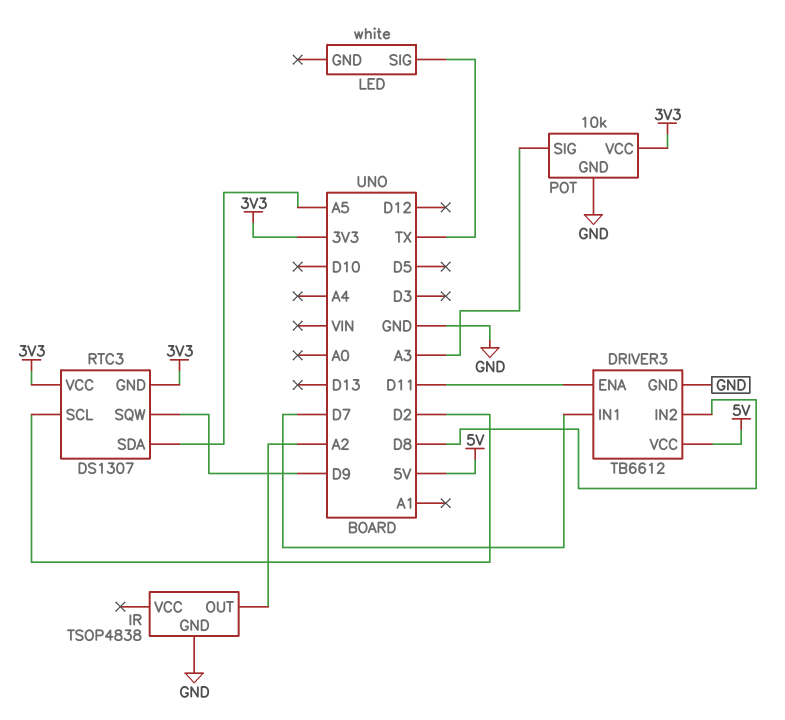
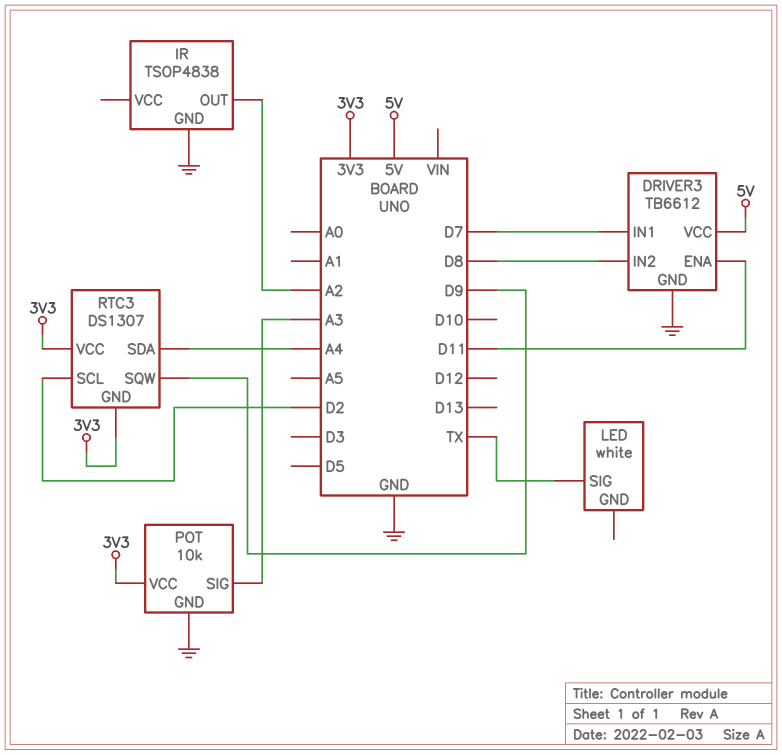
RTC3 pin SDA: A5 -> A4

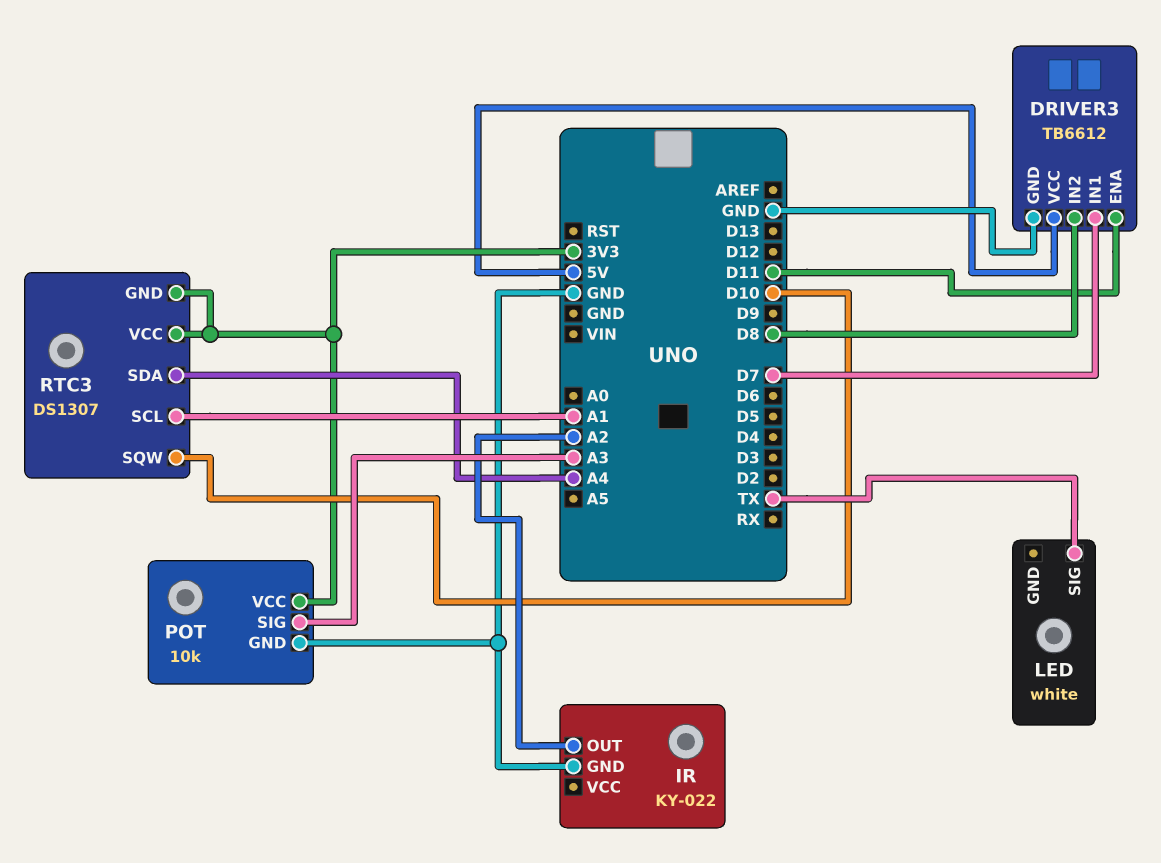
IR: TSOP4838 -> KY-022
RTC3 pin SCL: D2 -> A1
RTC3 pin SQW: D9 -> D10

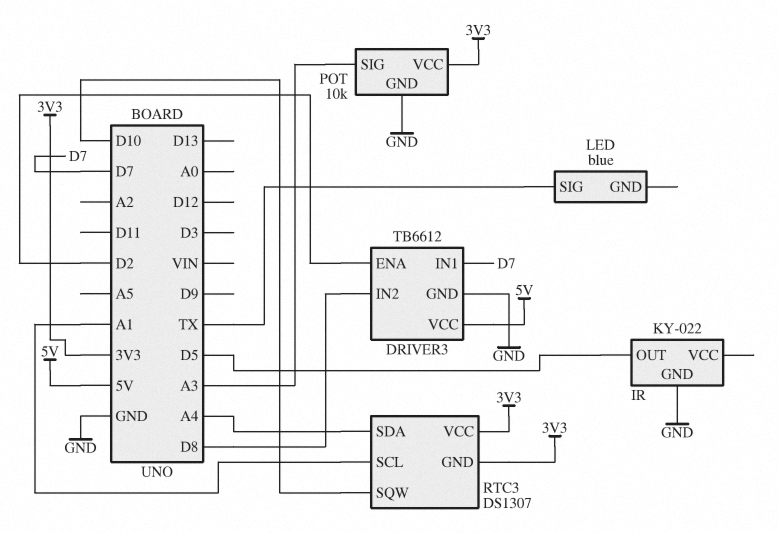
DRIVER3 pin ENA: D11 -> D2
IR pin OUT: A2 -> D5
LED: white -> blue

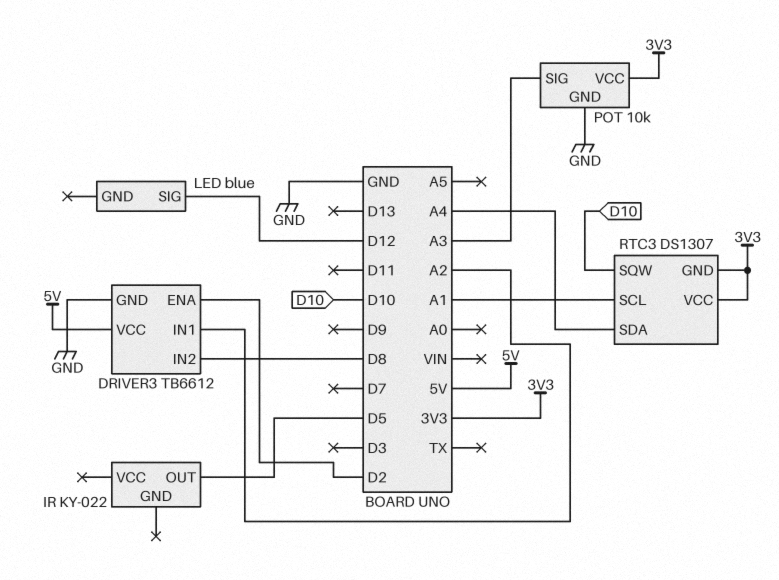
DRIVER3 pin IN1: D7 -> A2
IR pin GND: GND -> none
LED pin SIG: TX -> D12

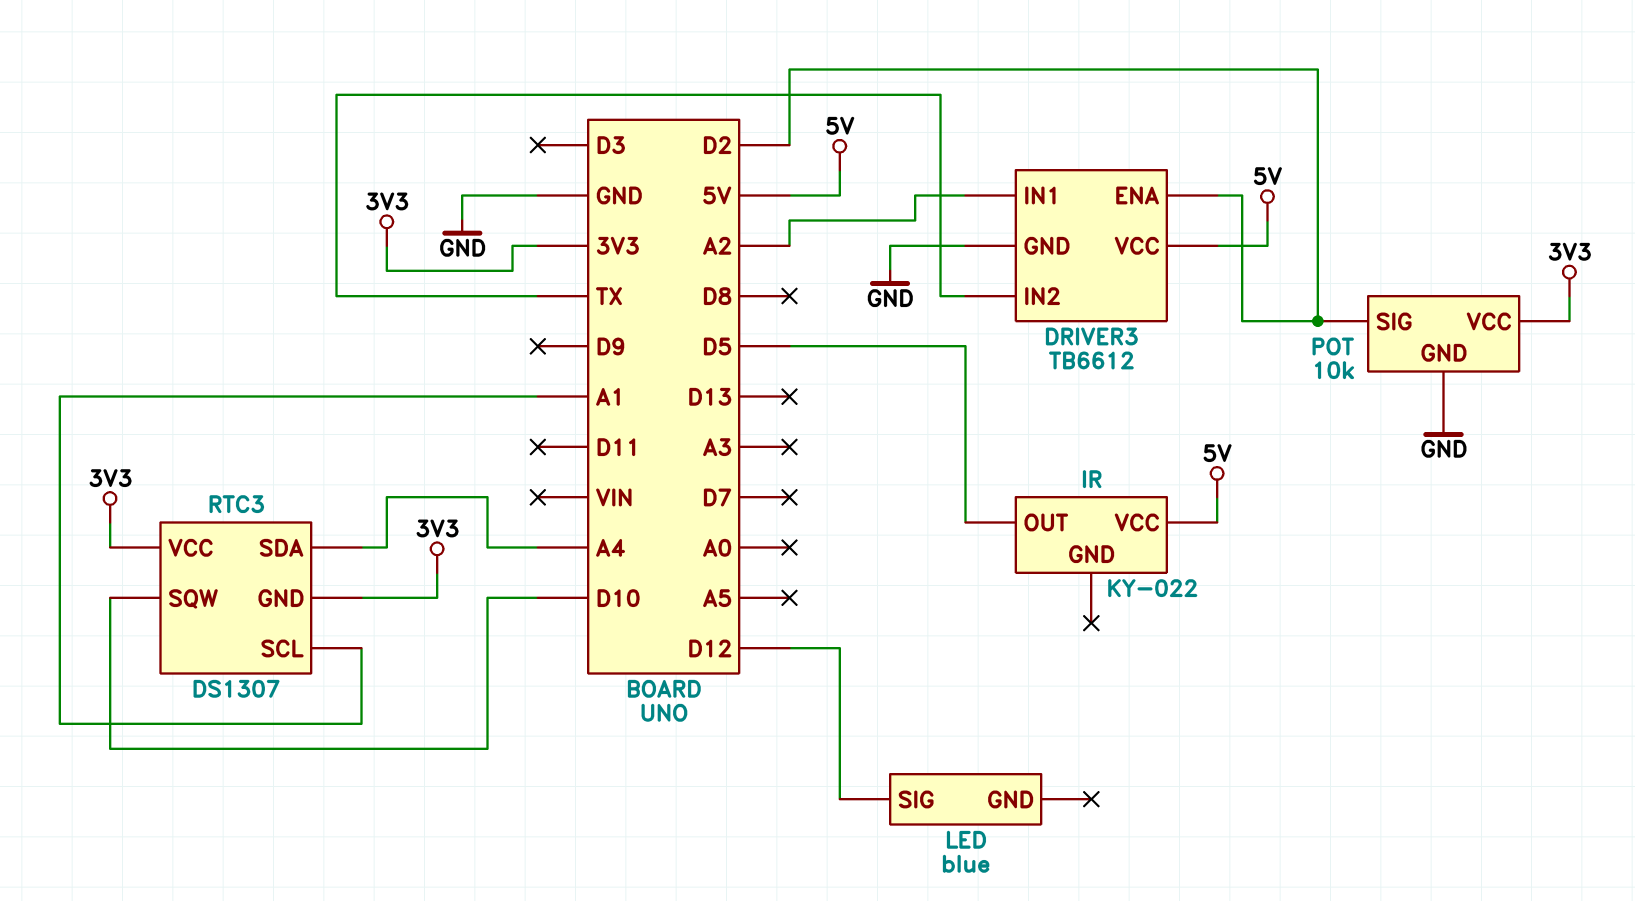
DRIVER3 pin IN2: D8 -> TX
IR pin VCC: none -> 5V
POT pin SIG: A3 -> D2

